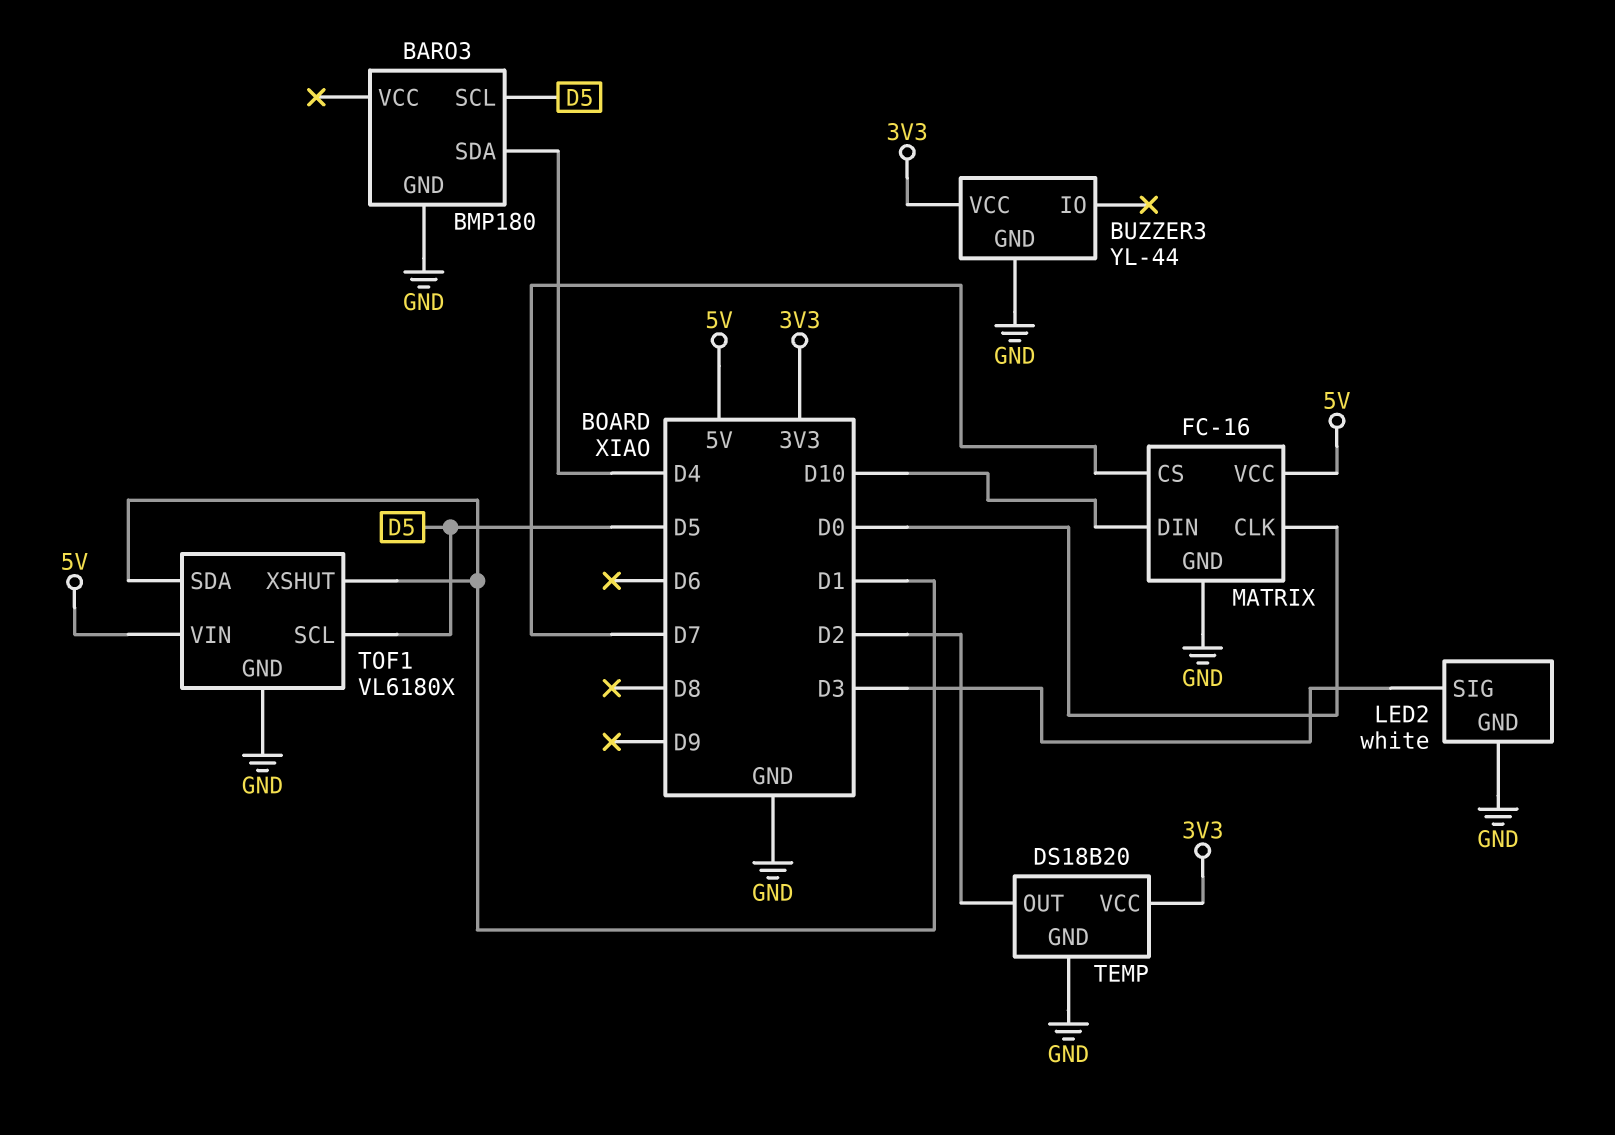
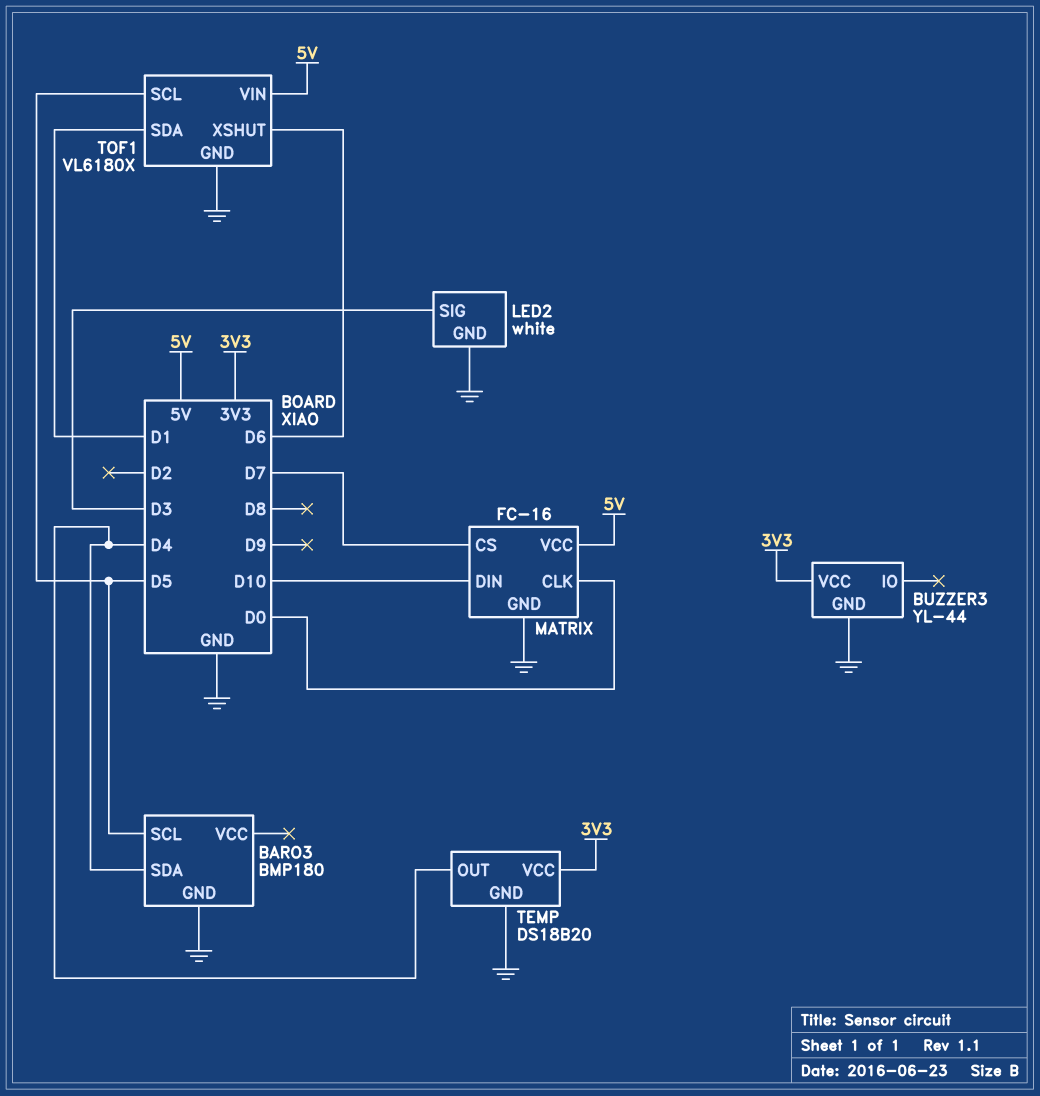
TEMP pin OUT: D2 -> D4
TOF1 pin XSHUT: D1 -> D6

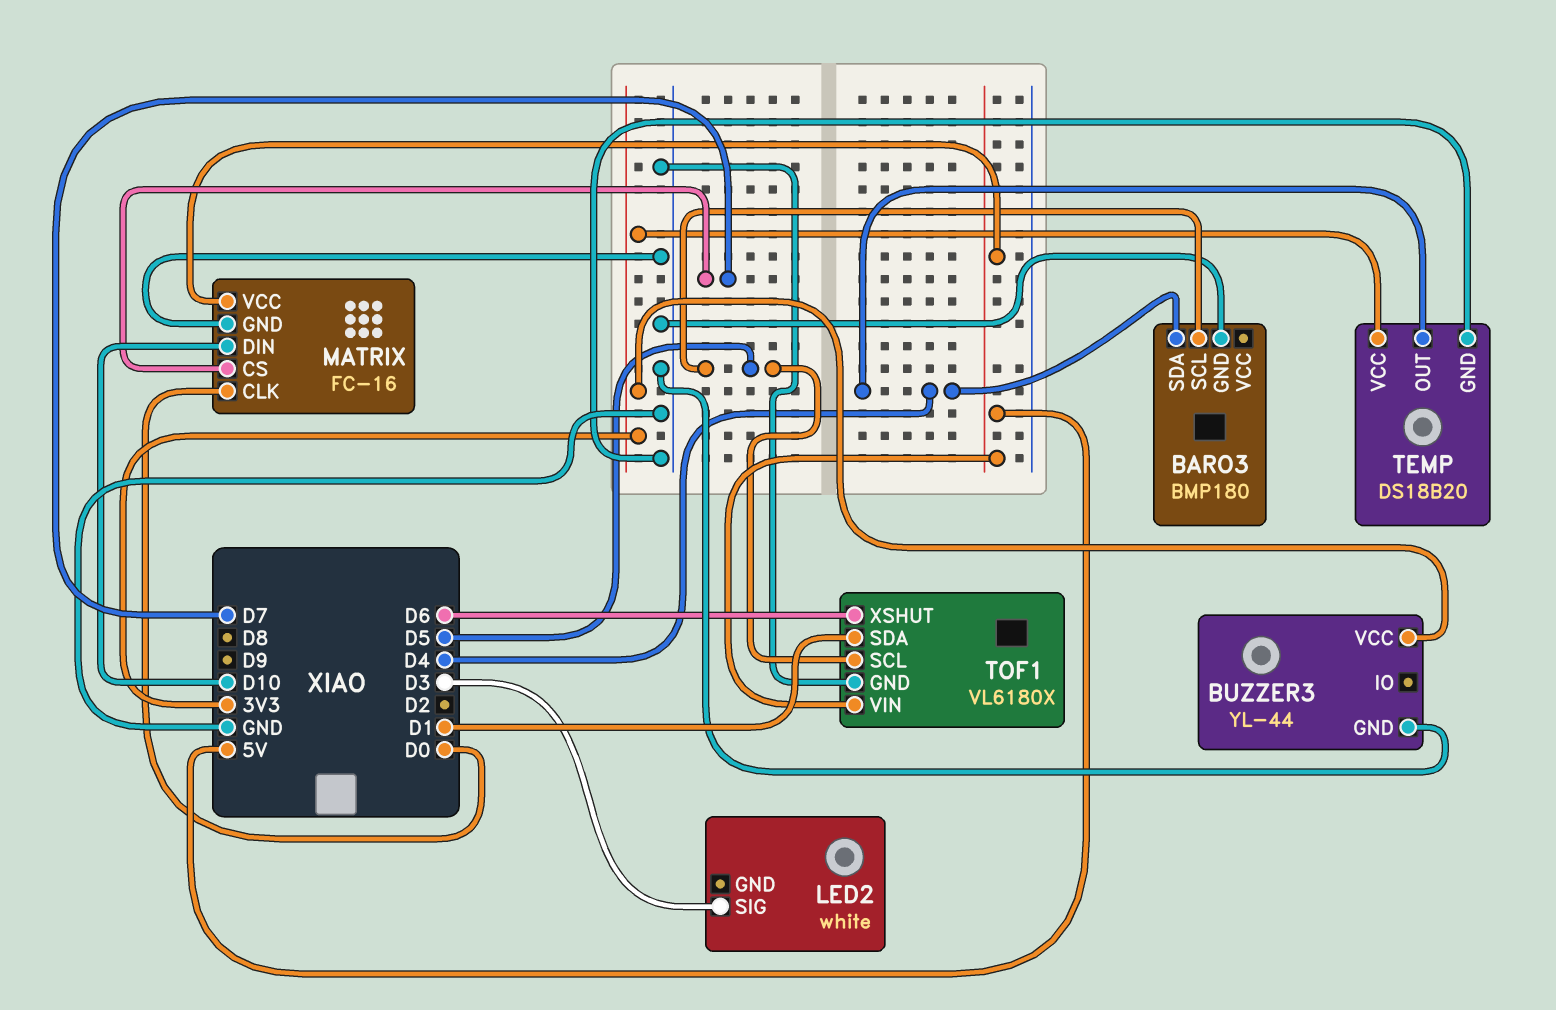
LED2 pin GND: GND -> none

